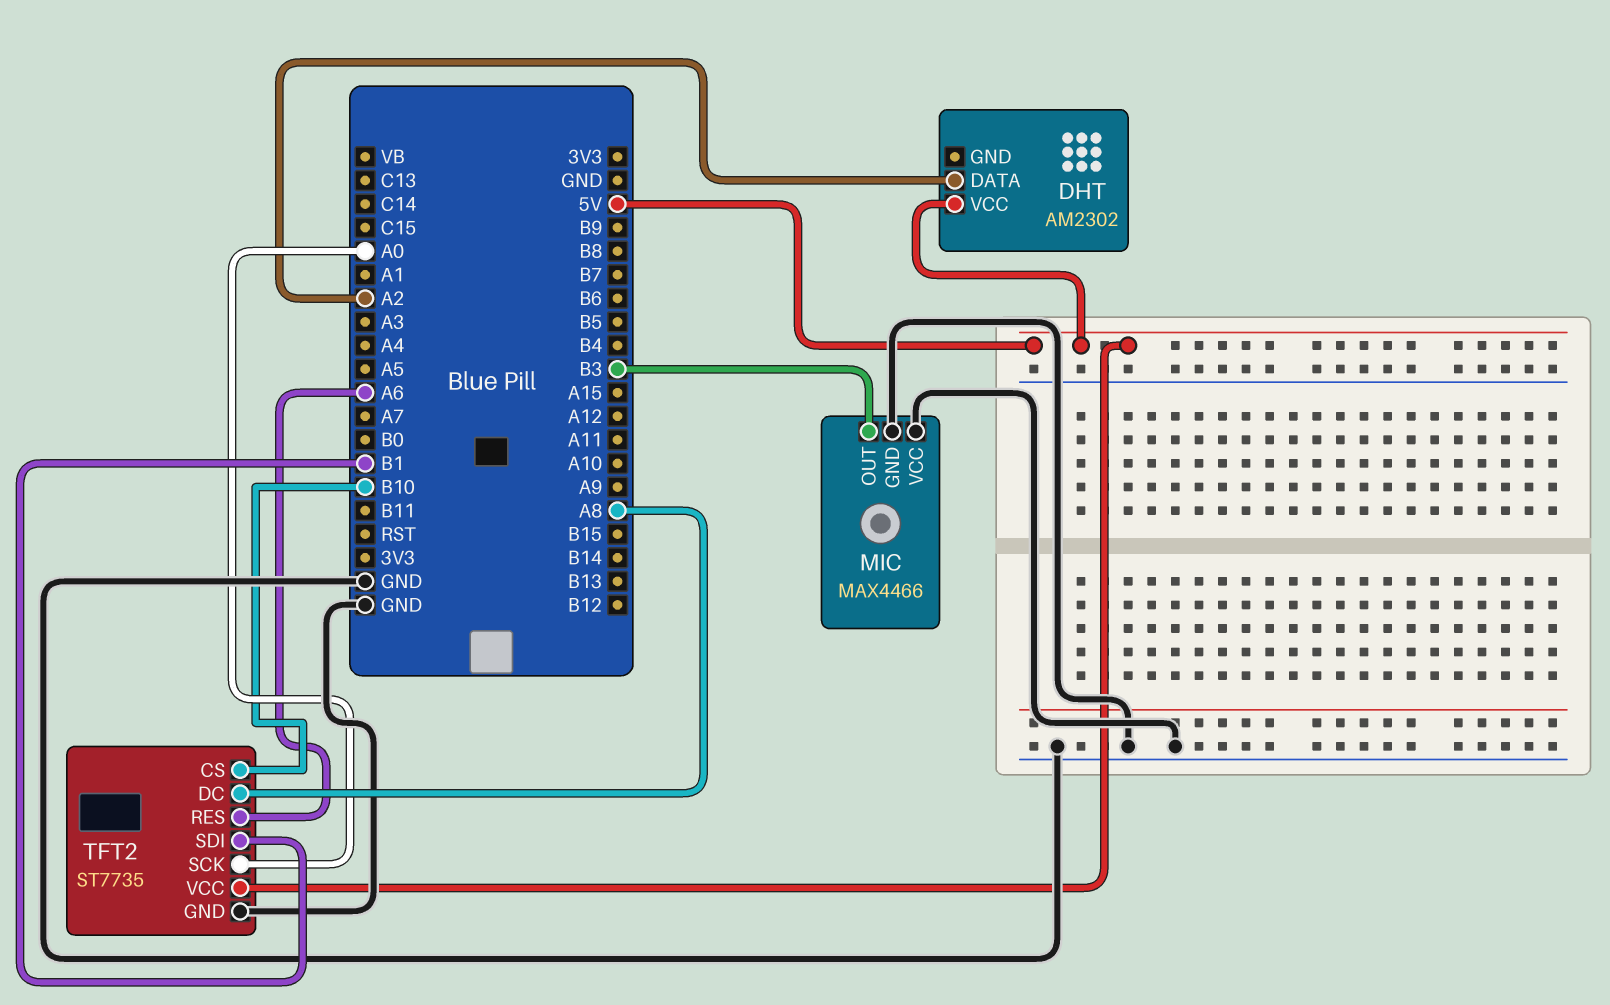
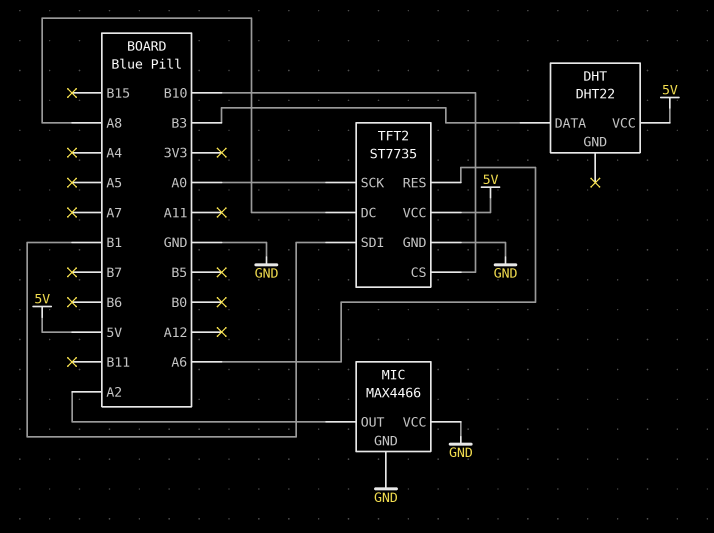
DHT: AM2302 -> DHT22
DHT pin DATA: A2 -> B3
MIC pin OUT: B3 -> A2

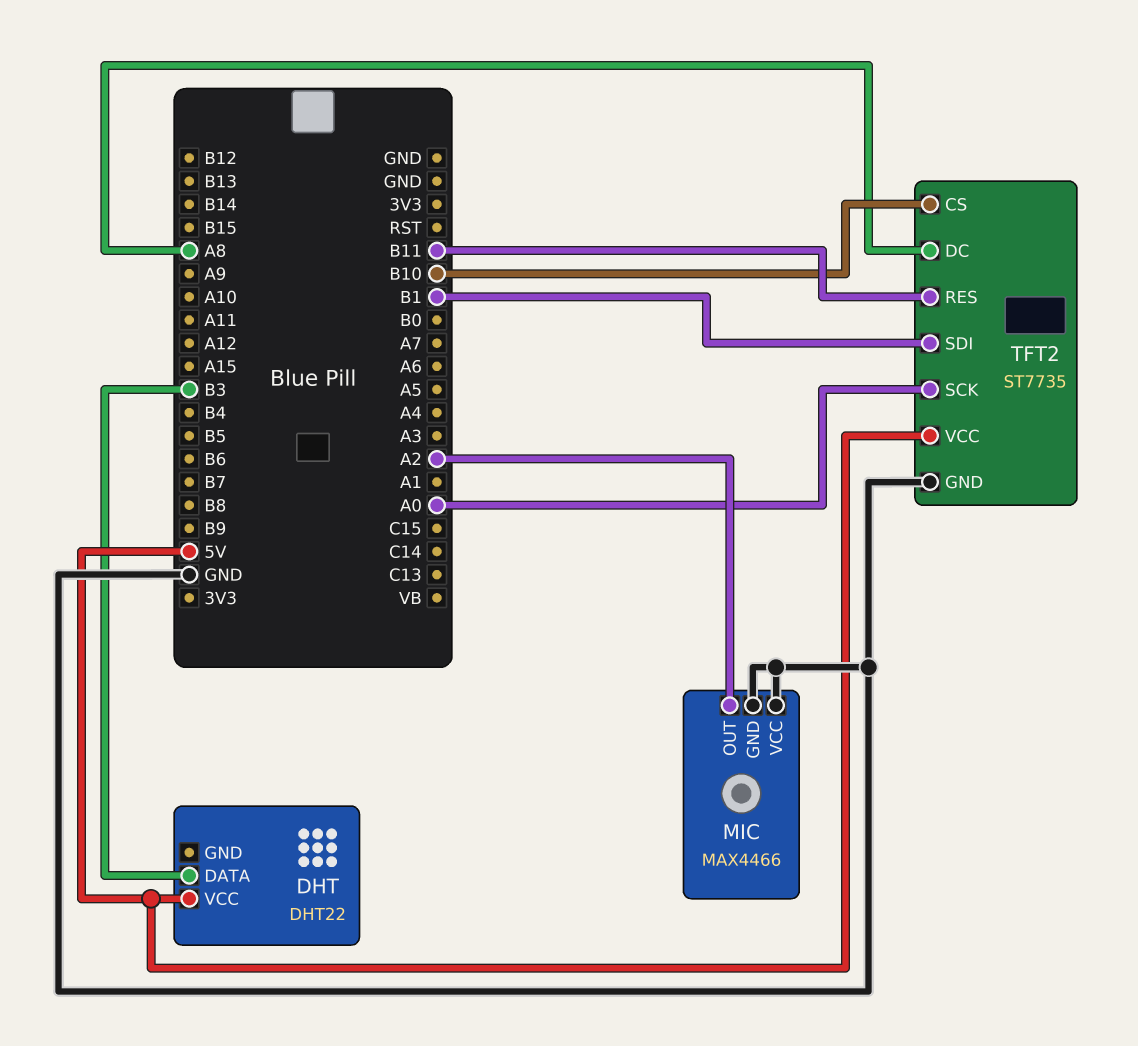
TFT2 pin RES: A6 -> B11

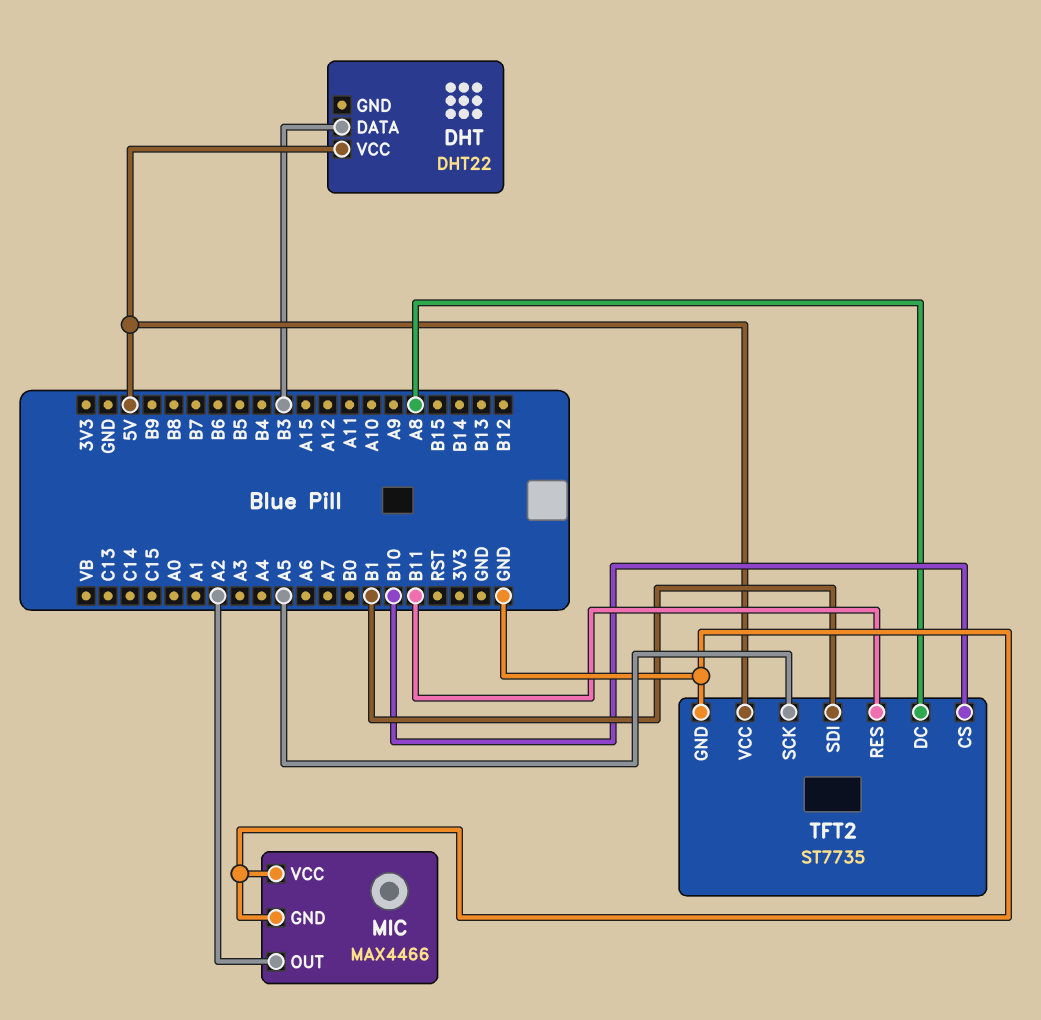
TFT2 pin SCK: A0 -> A5

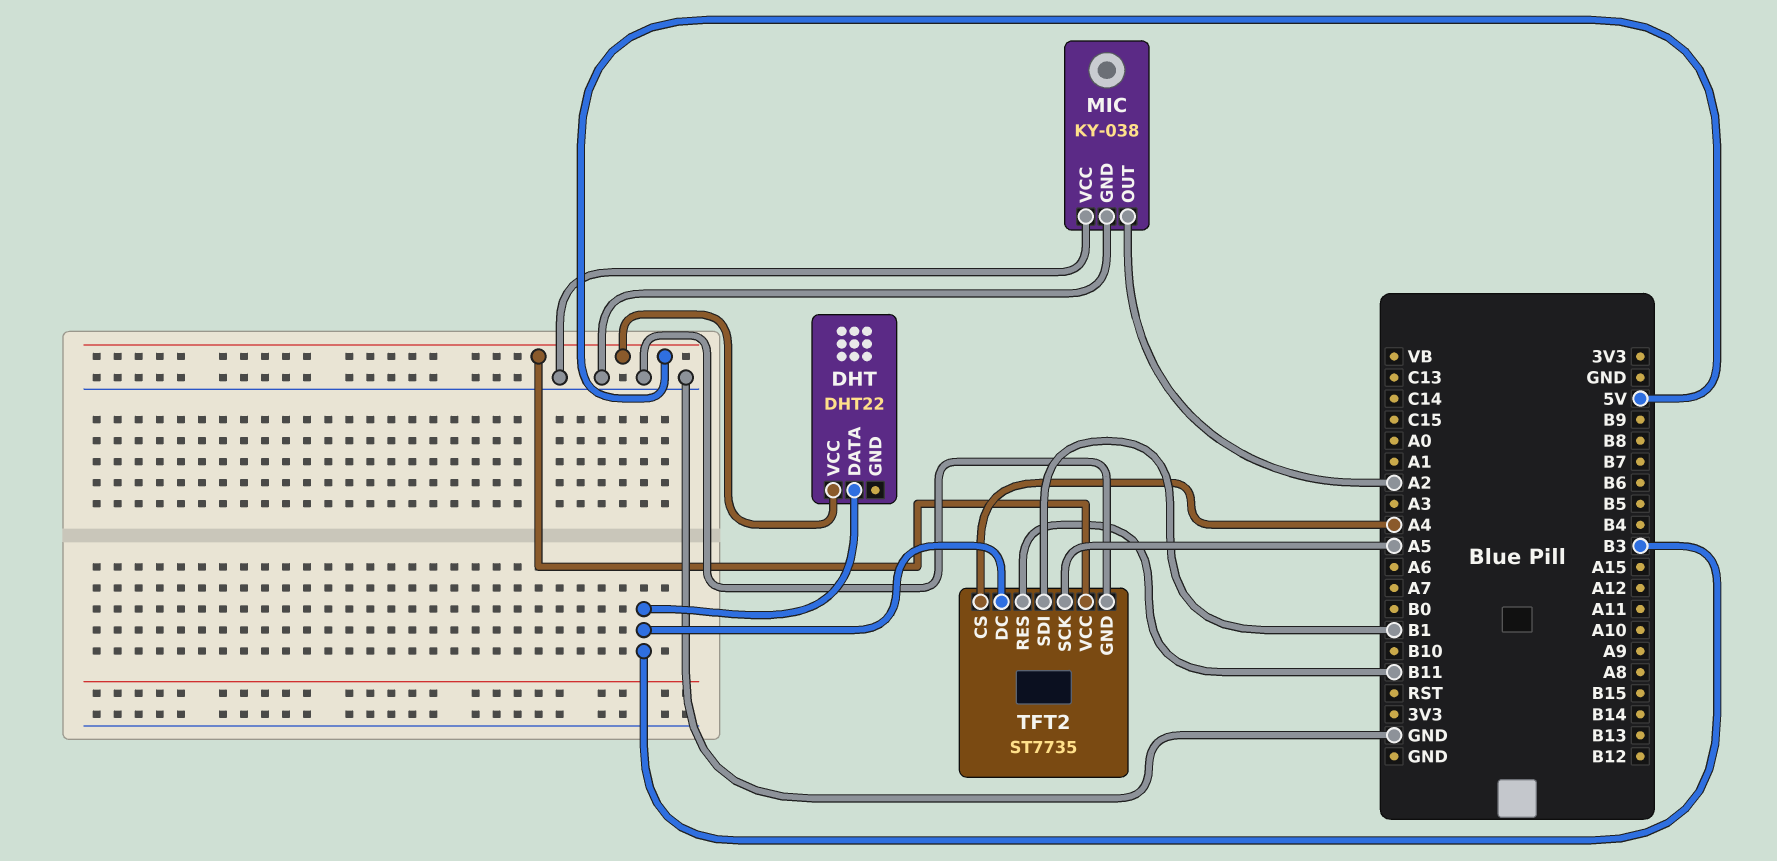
MIC: MAX4466 -> KY-038
TFT2 pin CS: B10 -> A4
TFT2 pin DC: A8 -> B3

